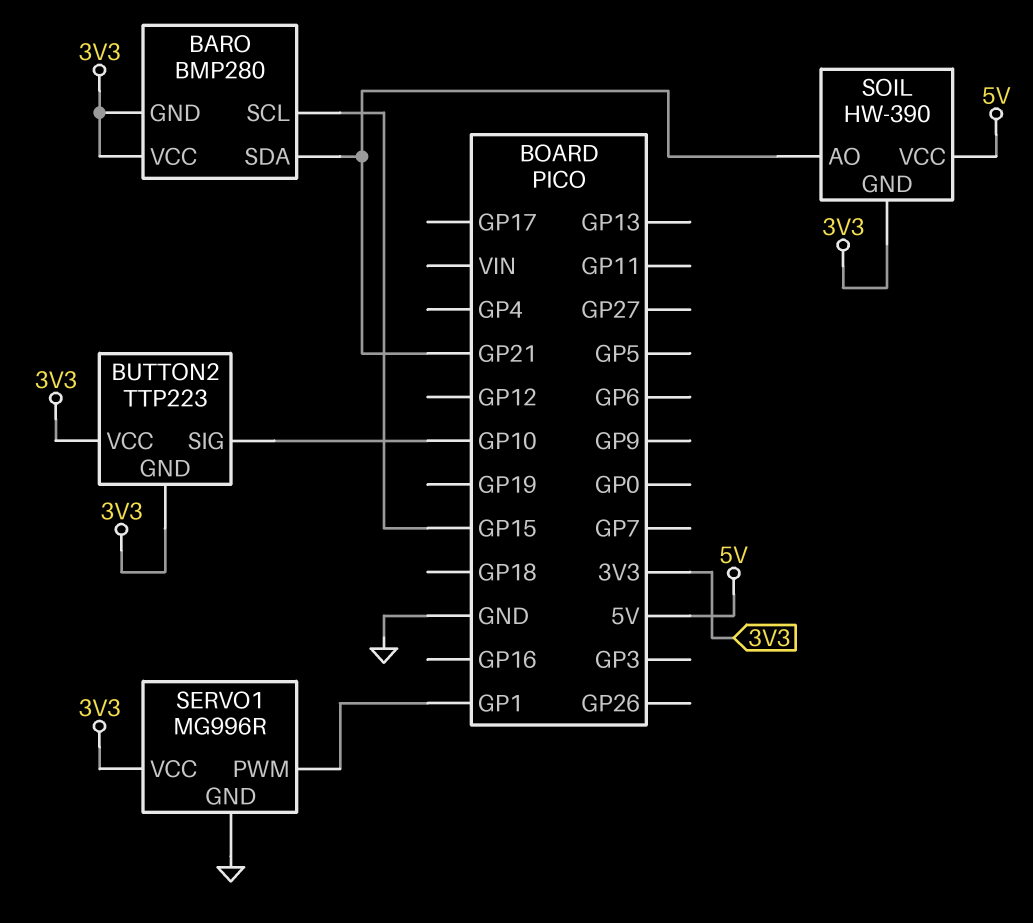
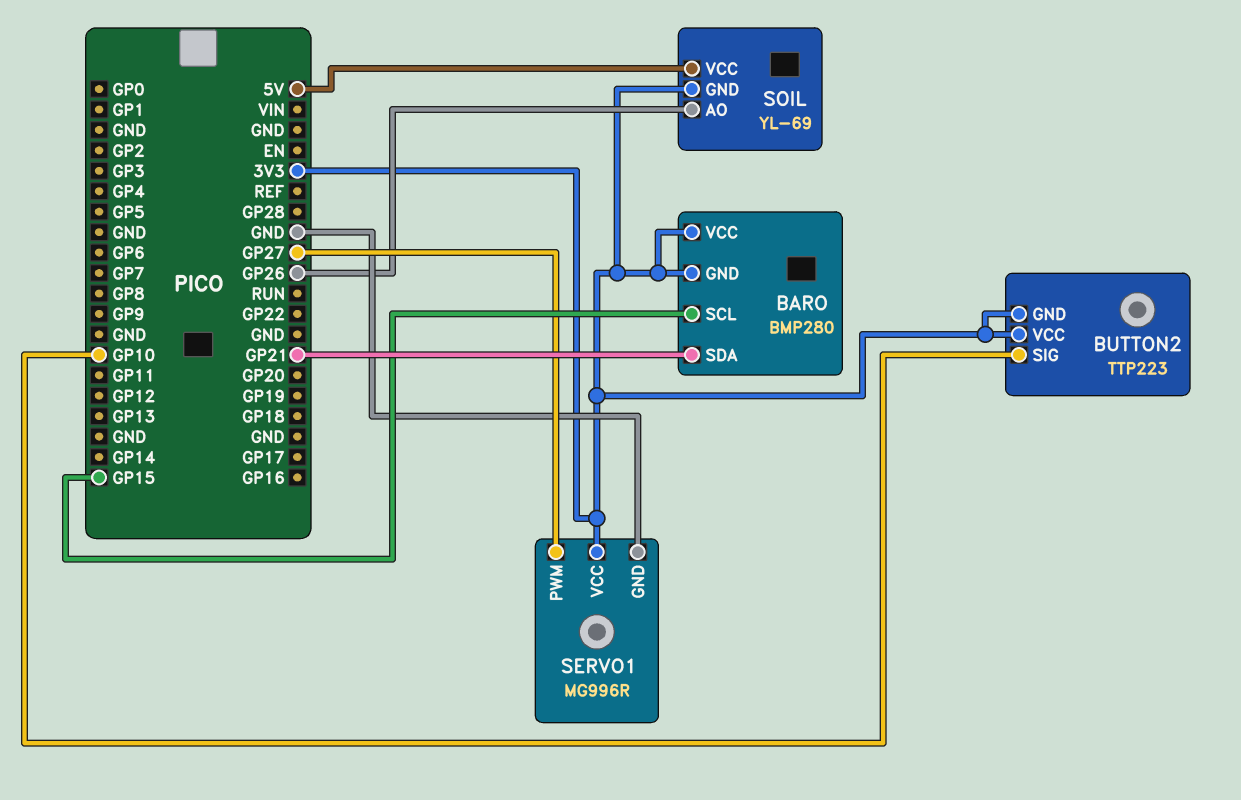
SERVO1 pin PWM: GP1 -> GP27
SOIL: HW-390 -> YL-69
SOIL pin AO: GP21 -> GP26

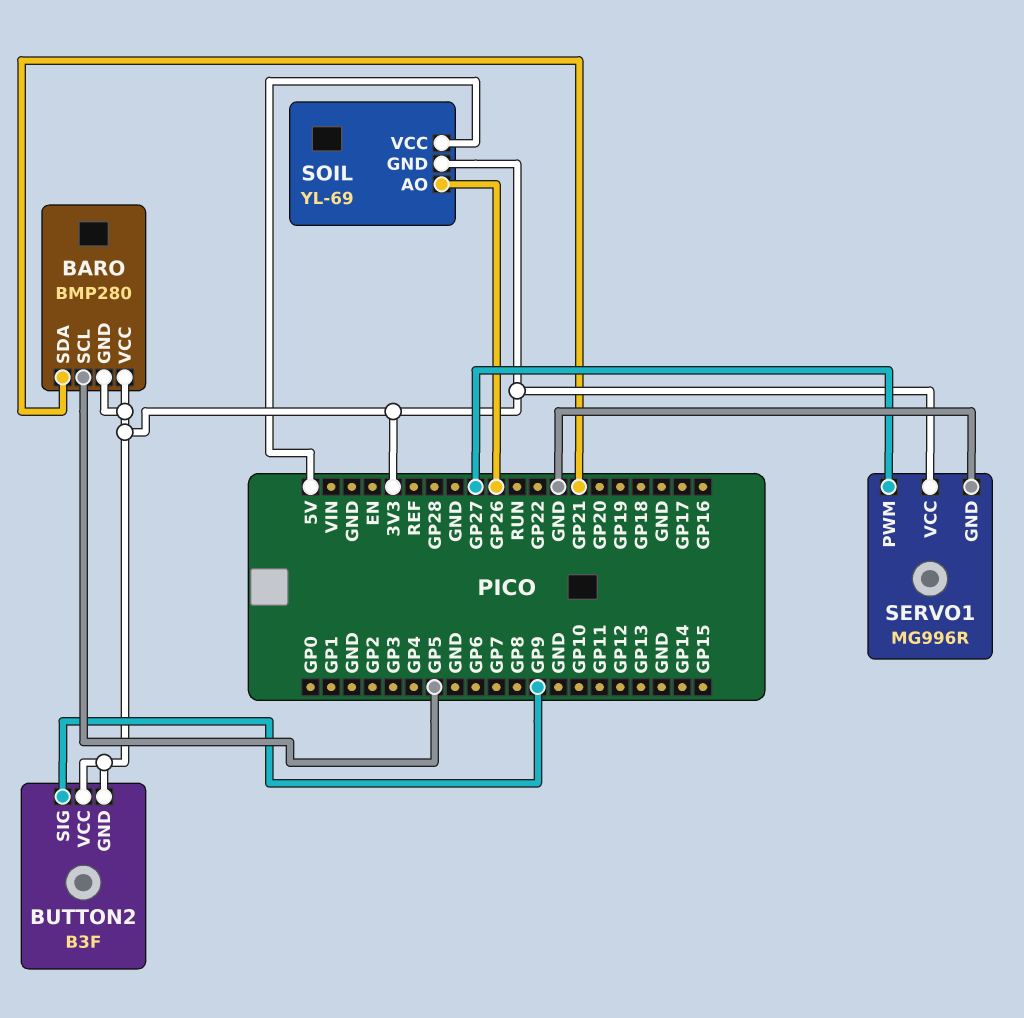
BARO pin SCL: GP15 -> GP5
BUTTON2: TTP223 -> B3F
BUTTON2 pin SIG: GP10 -> GP9

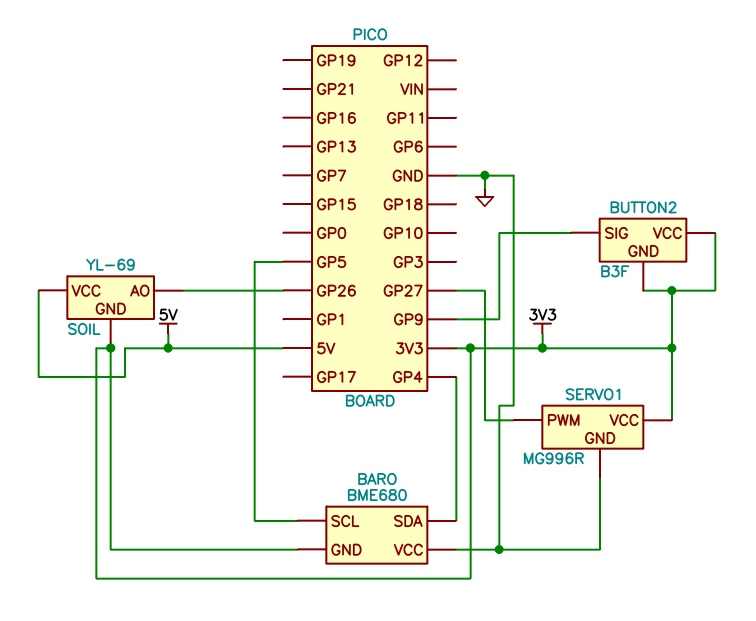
BARO: BMP280 -> BME680
BARO pin SDA: GP21 -> GP4
BARO pin VCC: 3V3 -> GND

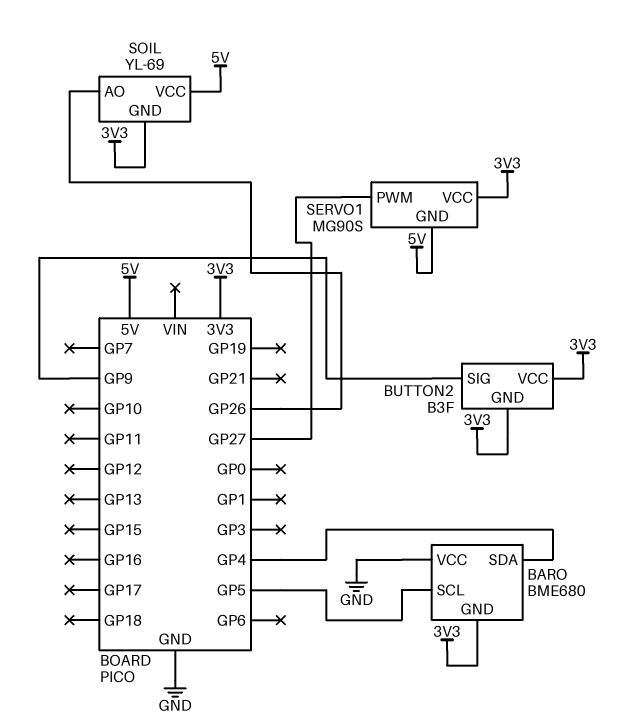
SERVO1: MG996R -> MG90S
SERVO1 pin GND: GND -> 5V

